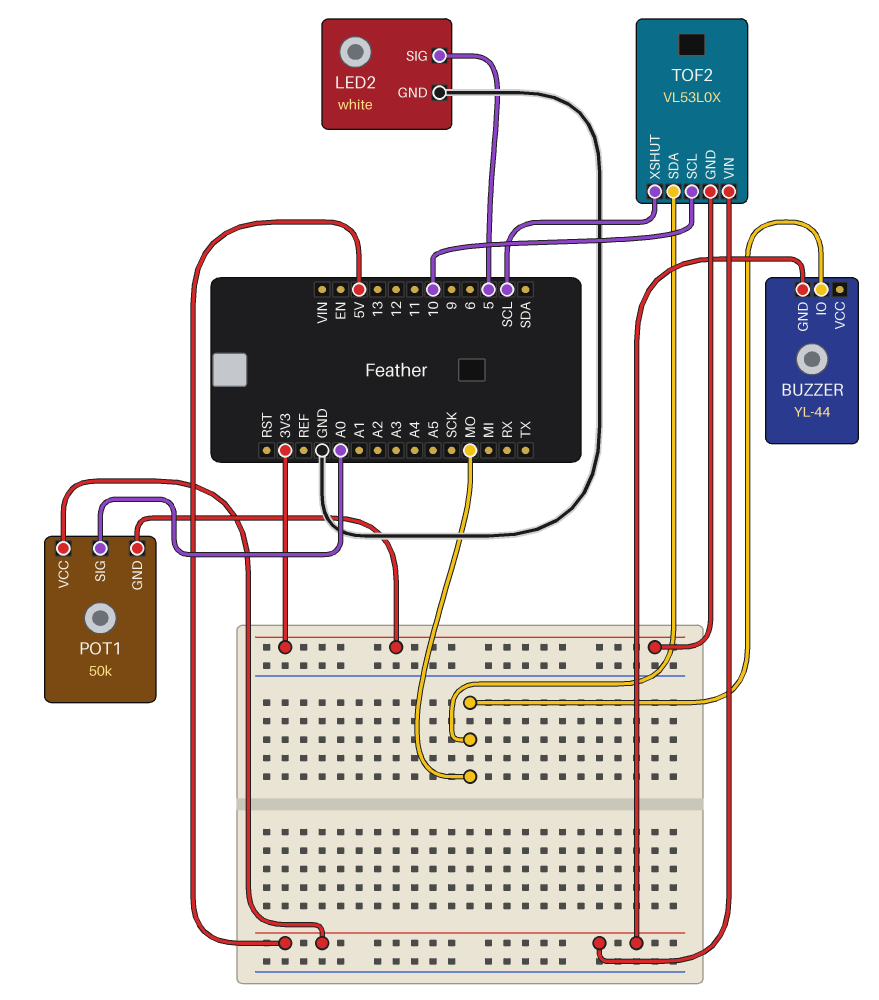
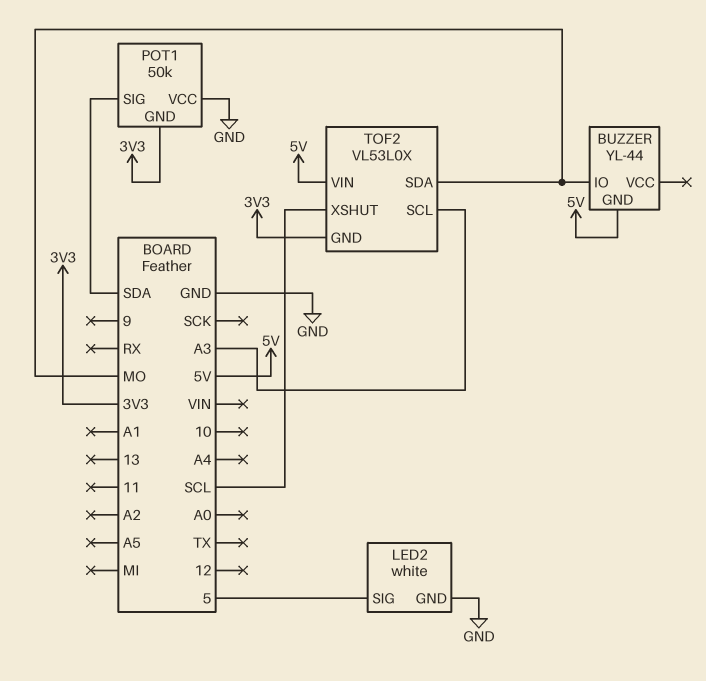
POT1 pin SIG: A0 -> SDA
POT1 pin VCC: 5V -> GND
TOF2 pin SCL: 10 -> A3

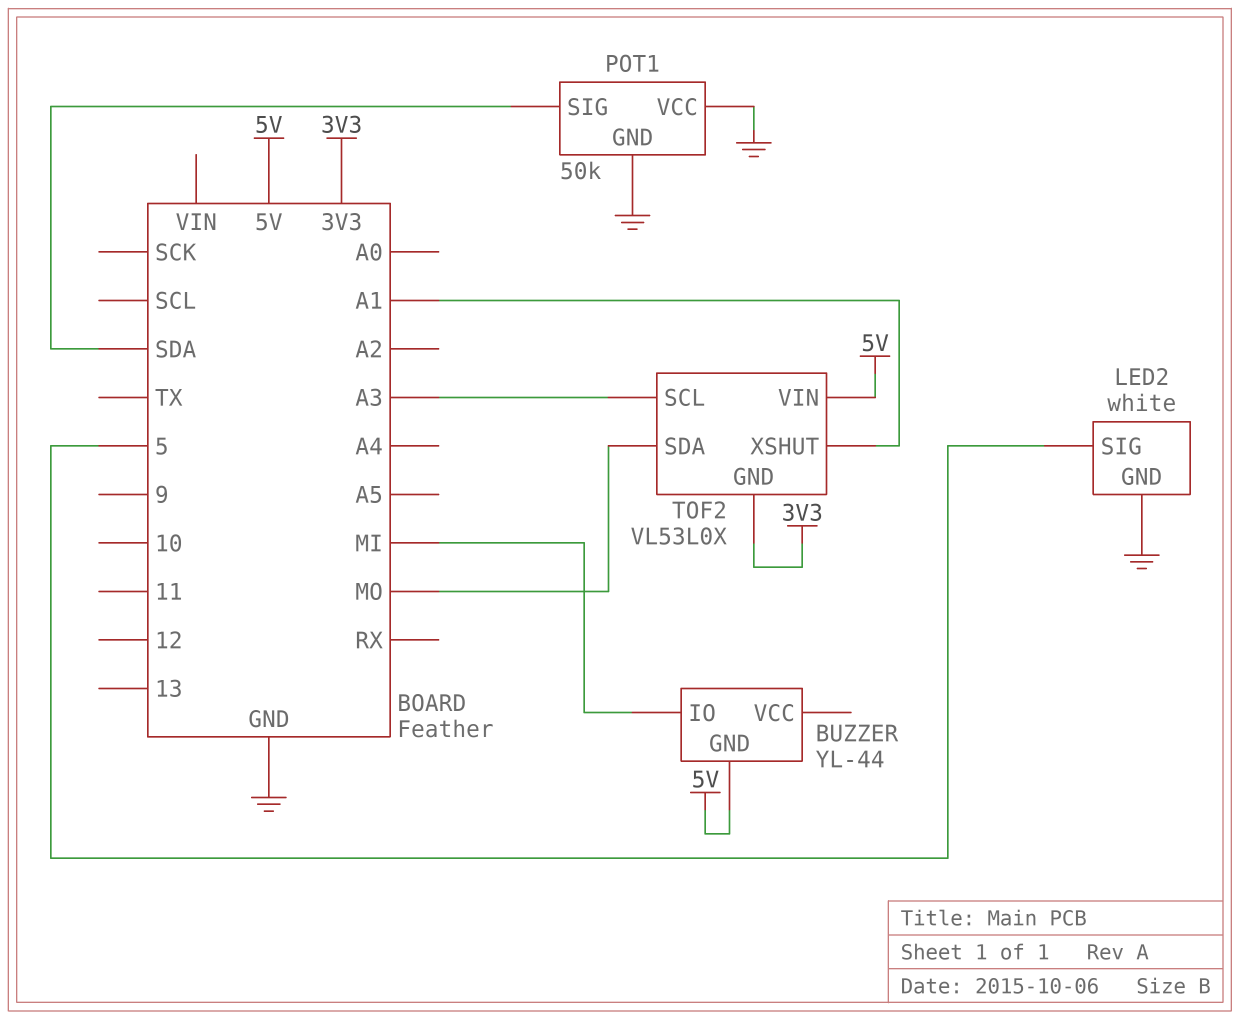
BUZZER pin IO: MO -> MI
POT1 pin GND: 3V3 -> GND
TOF2 pin XSHUT: SCL -> A1

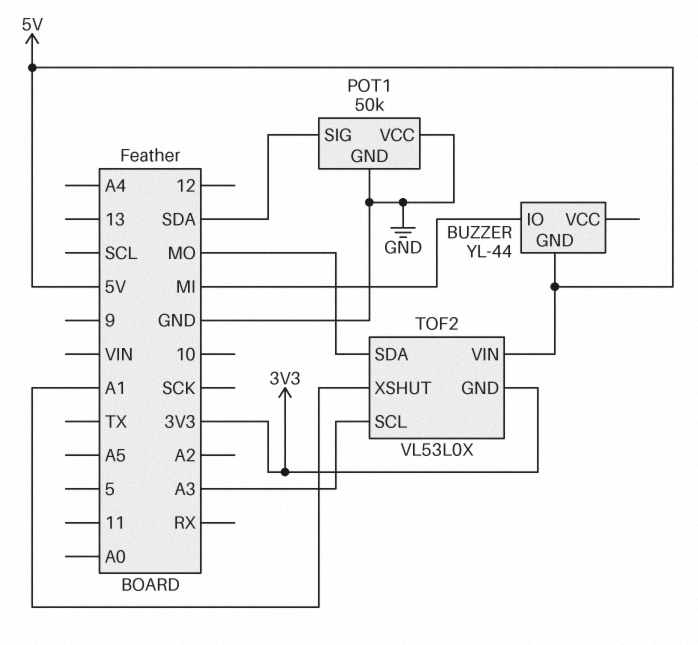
LED2: white -> none
LED2 pin GND: GND -> none
LED2 pin SIG: 5 -> none

